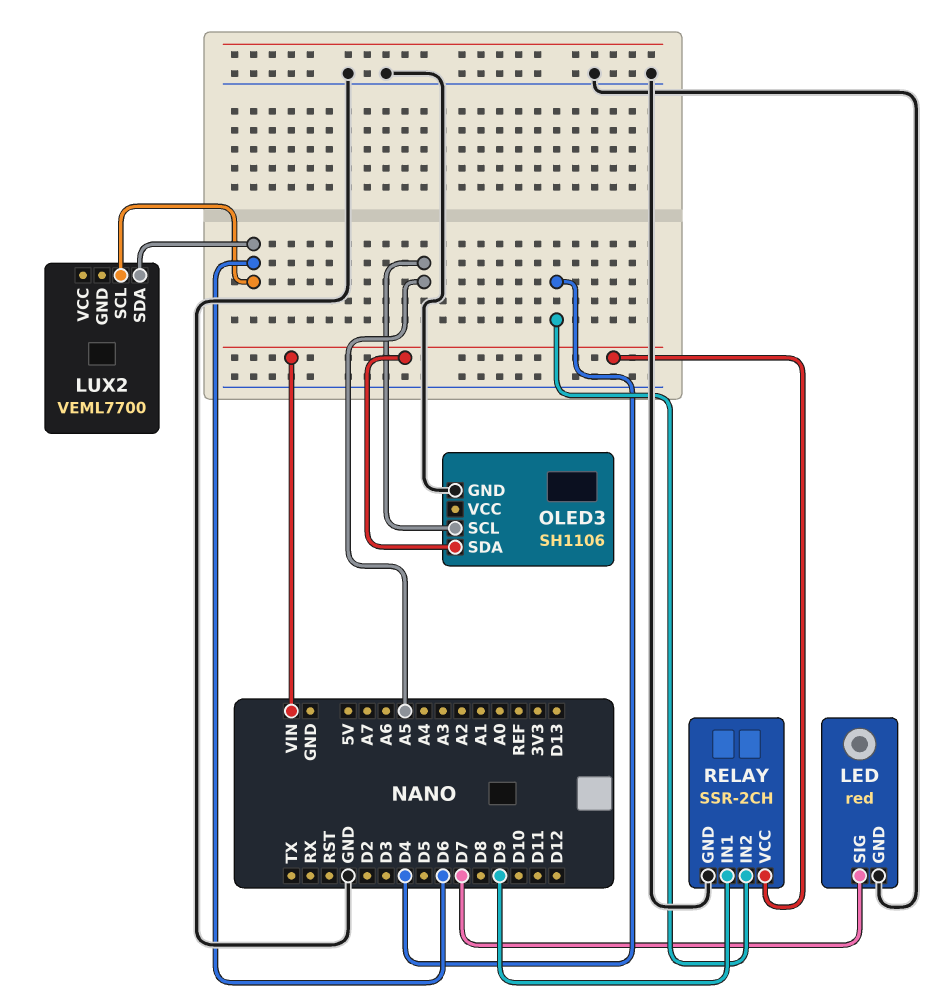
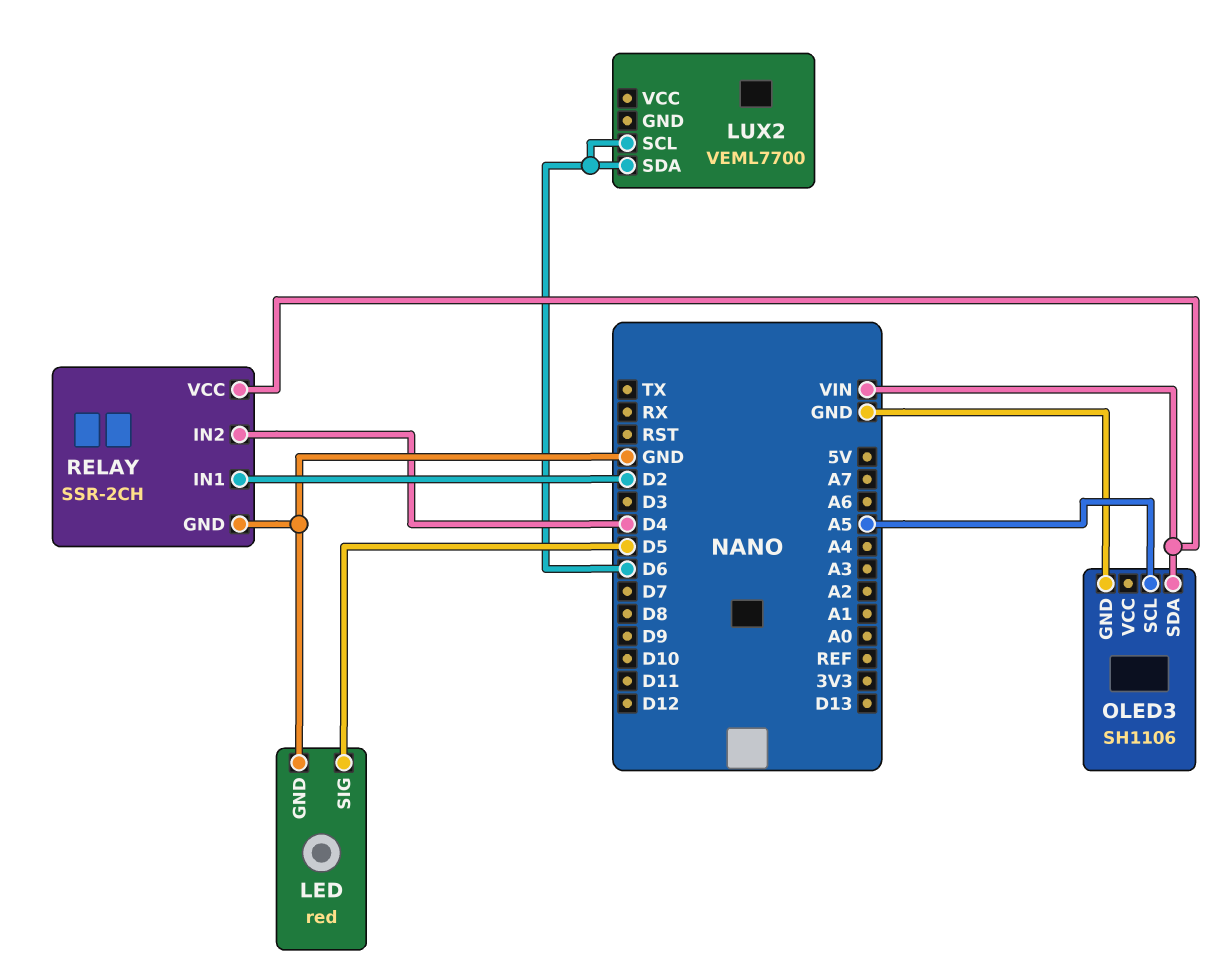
LED pin SIG: D7 -> D5
RELAY pin IN1: D9 -> D2

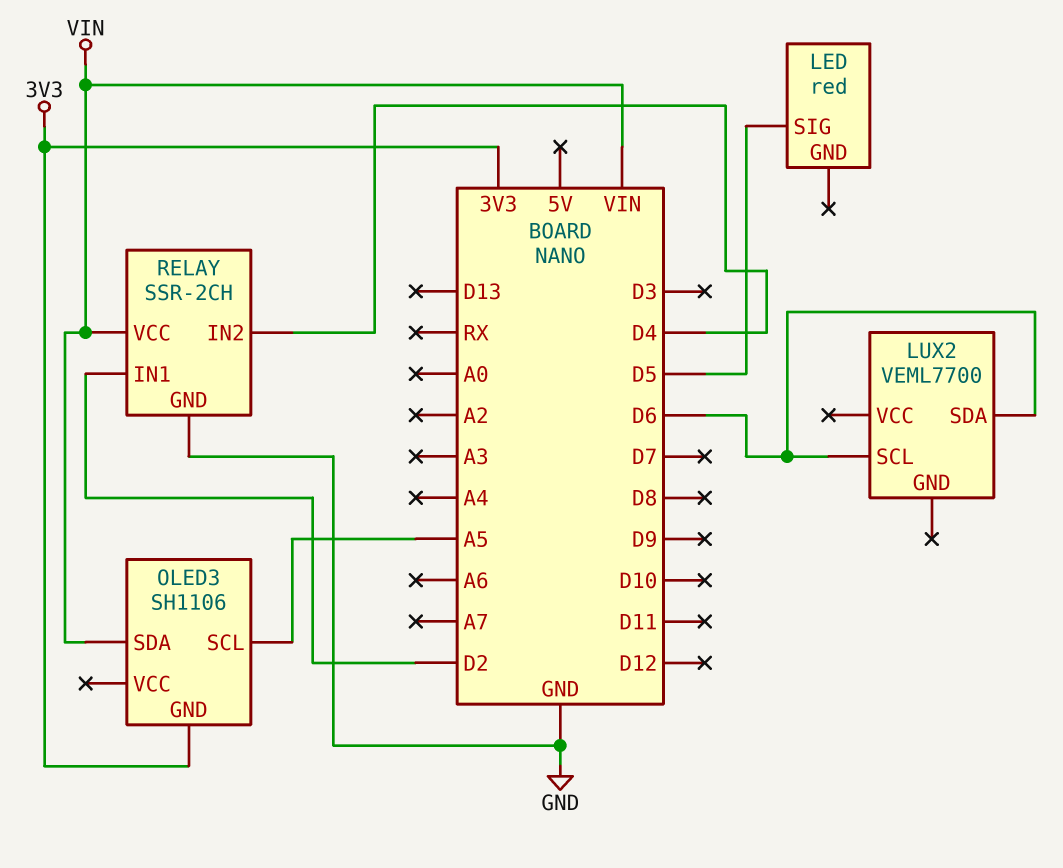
LED pin GND: GND -> none
OLED3 pin GND: GND -> 3V3

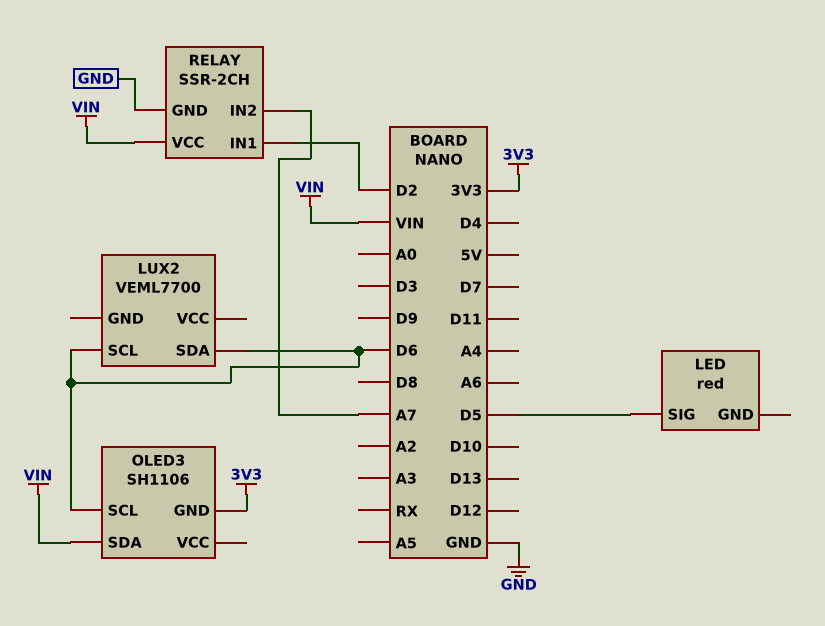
OLED3 pin SCL: A5 -> D6
RELAY pin IN2: D4 -> A7

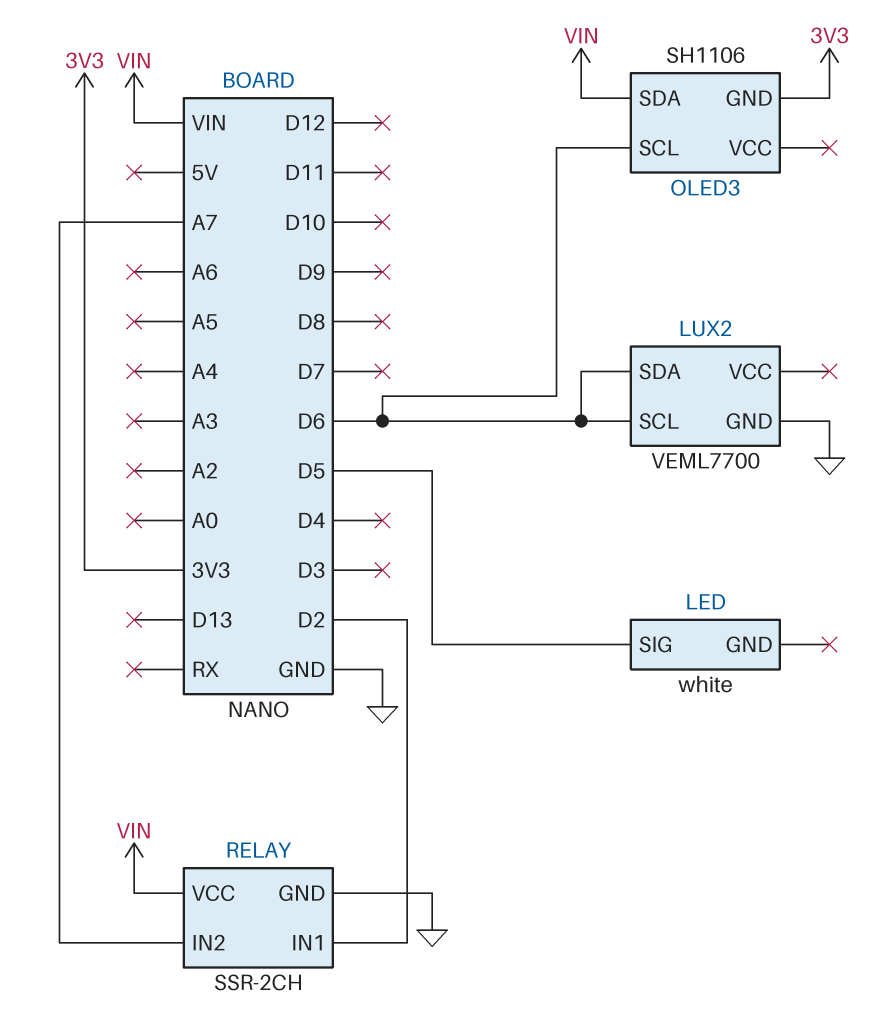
LED: red -> white
LUX2 pin GND: none -> GND

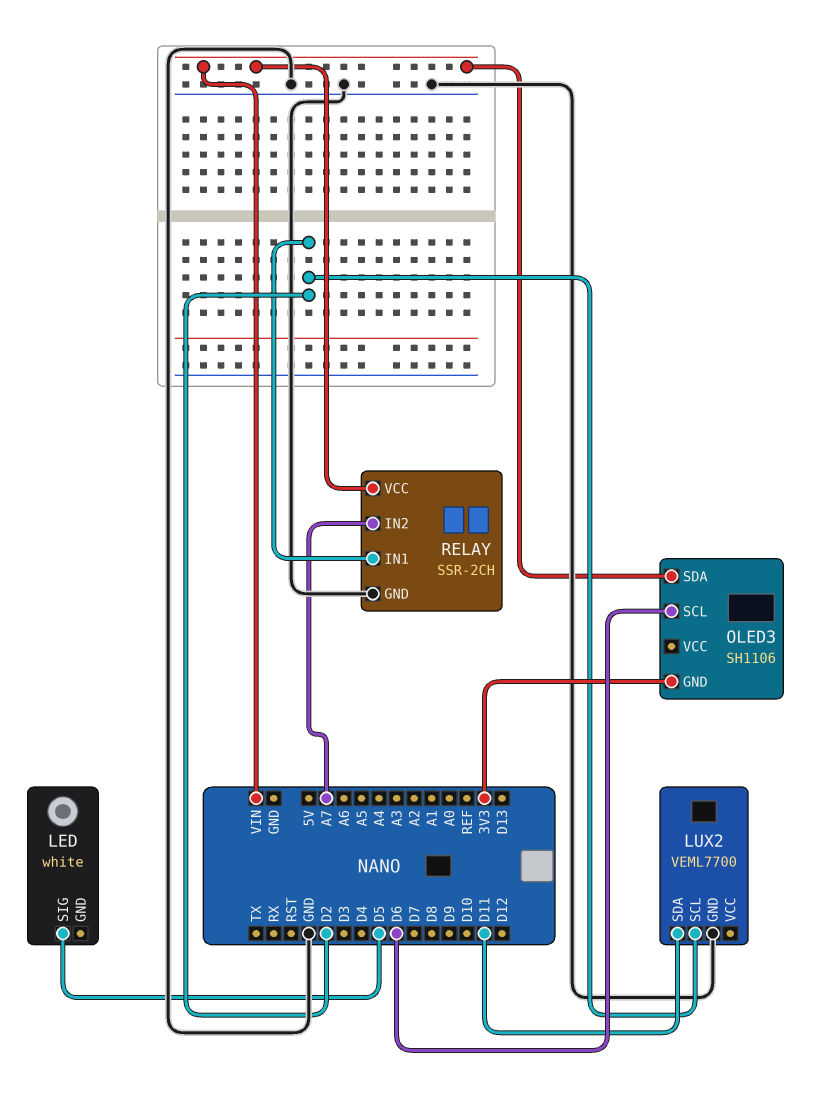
LUX2 pin SCL: D6 -> D2
LUX2 pin SDA: D6 -> D11

